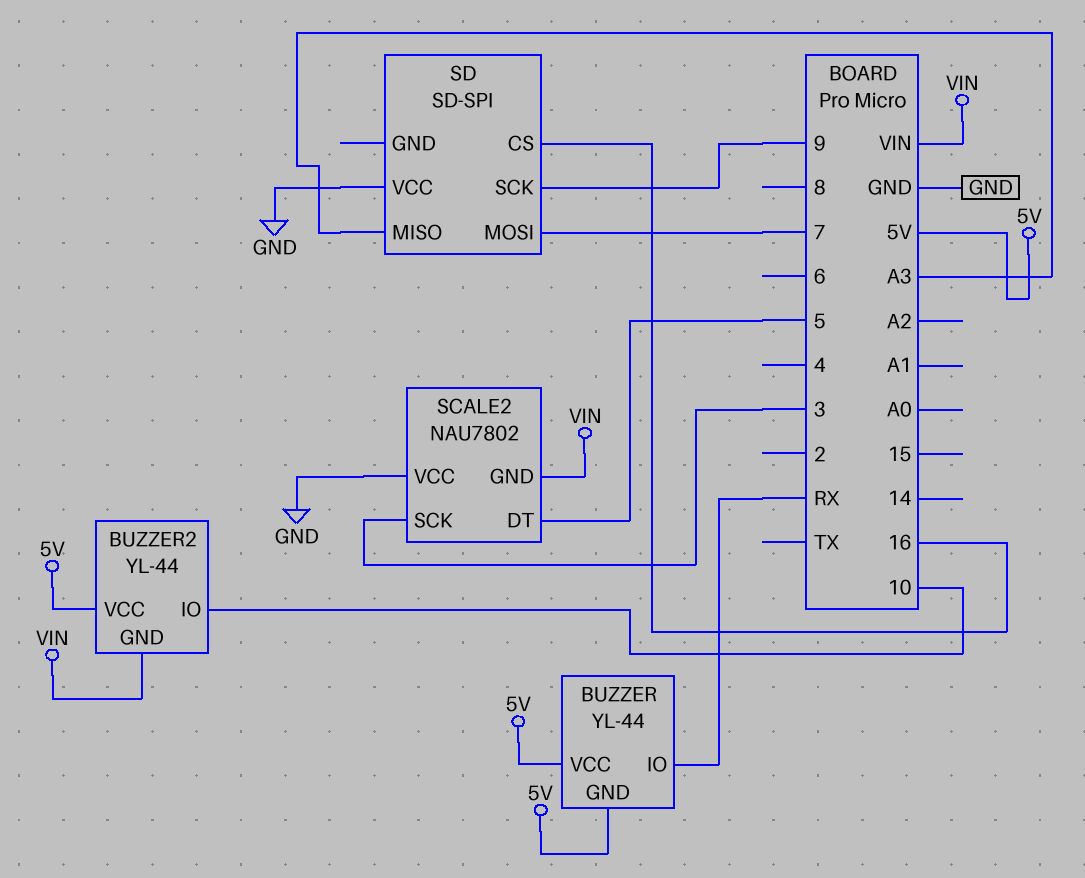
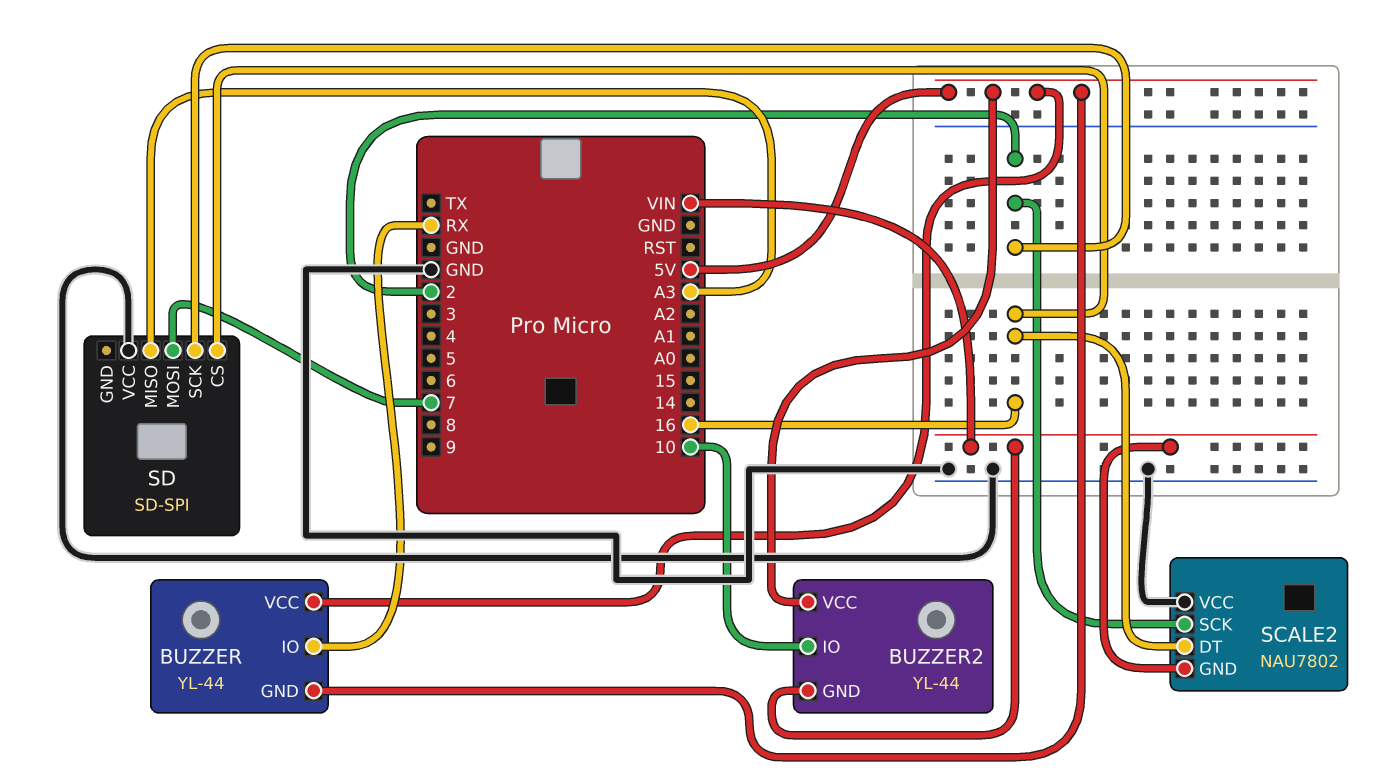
SCALE2 pin DT: 5 -> 16
SCALE2 pin SCK: 3 -> 2
SD pin SCK: 9 -> 2

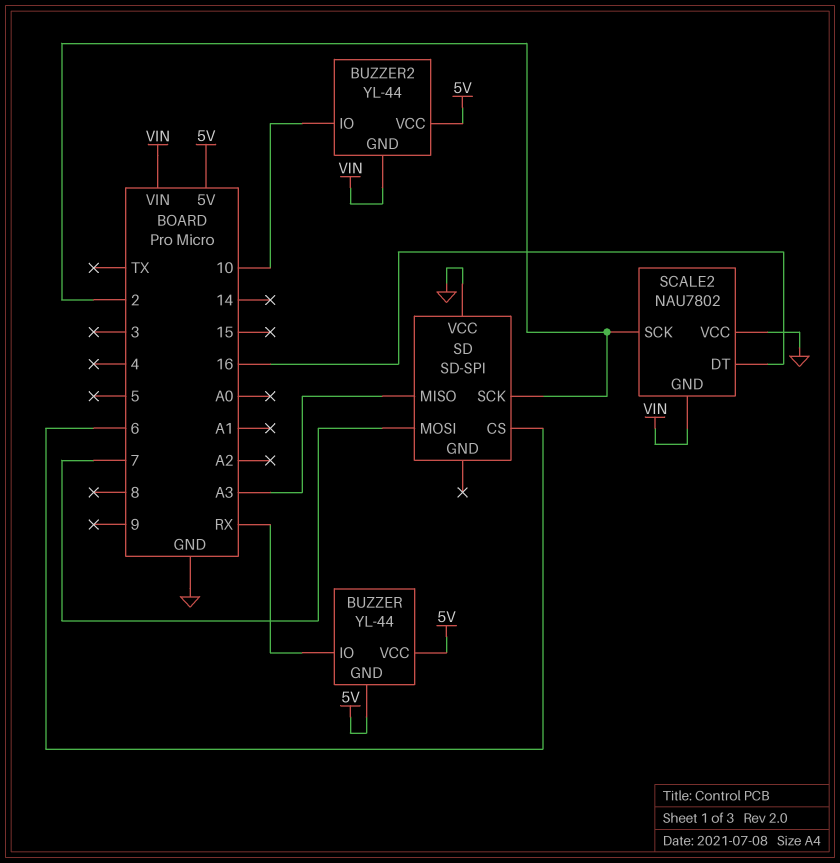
SD pin CS: 16 -> 6

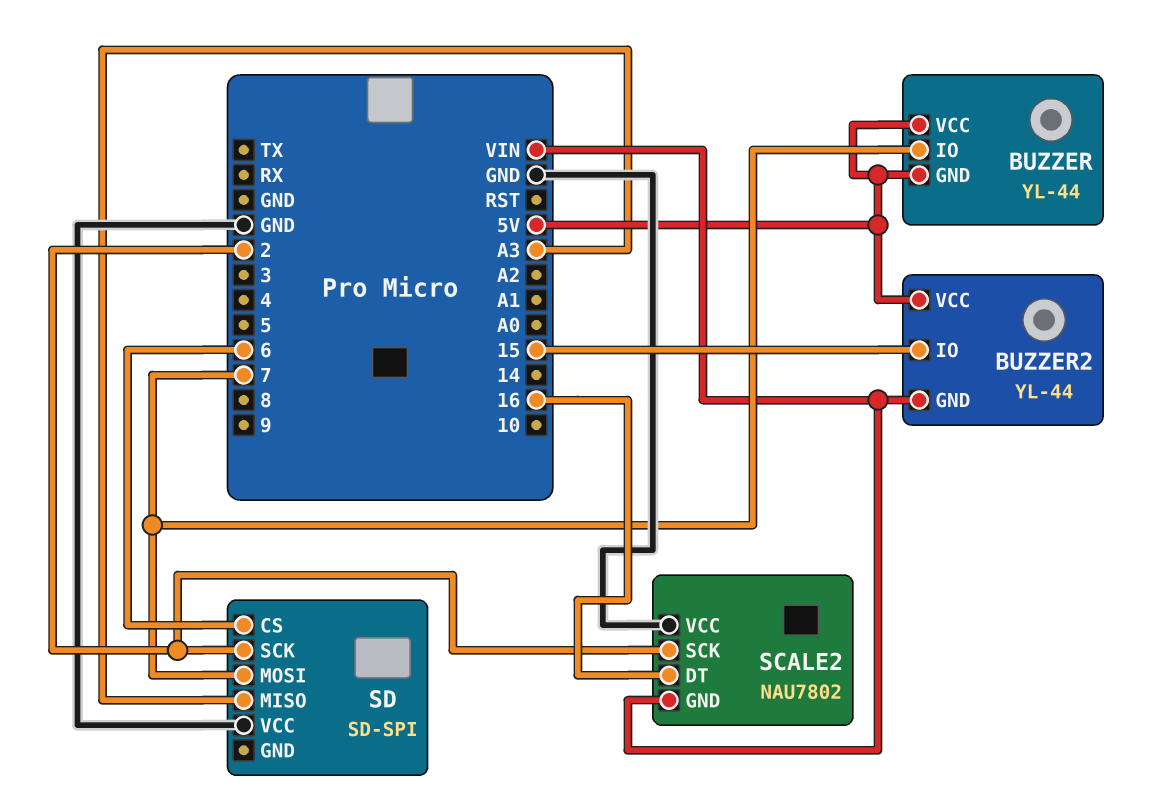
BUZZER pin IO: RX -> 7
BUZZER2 pin IO: 10 -> 15

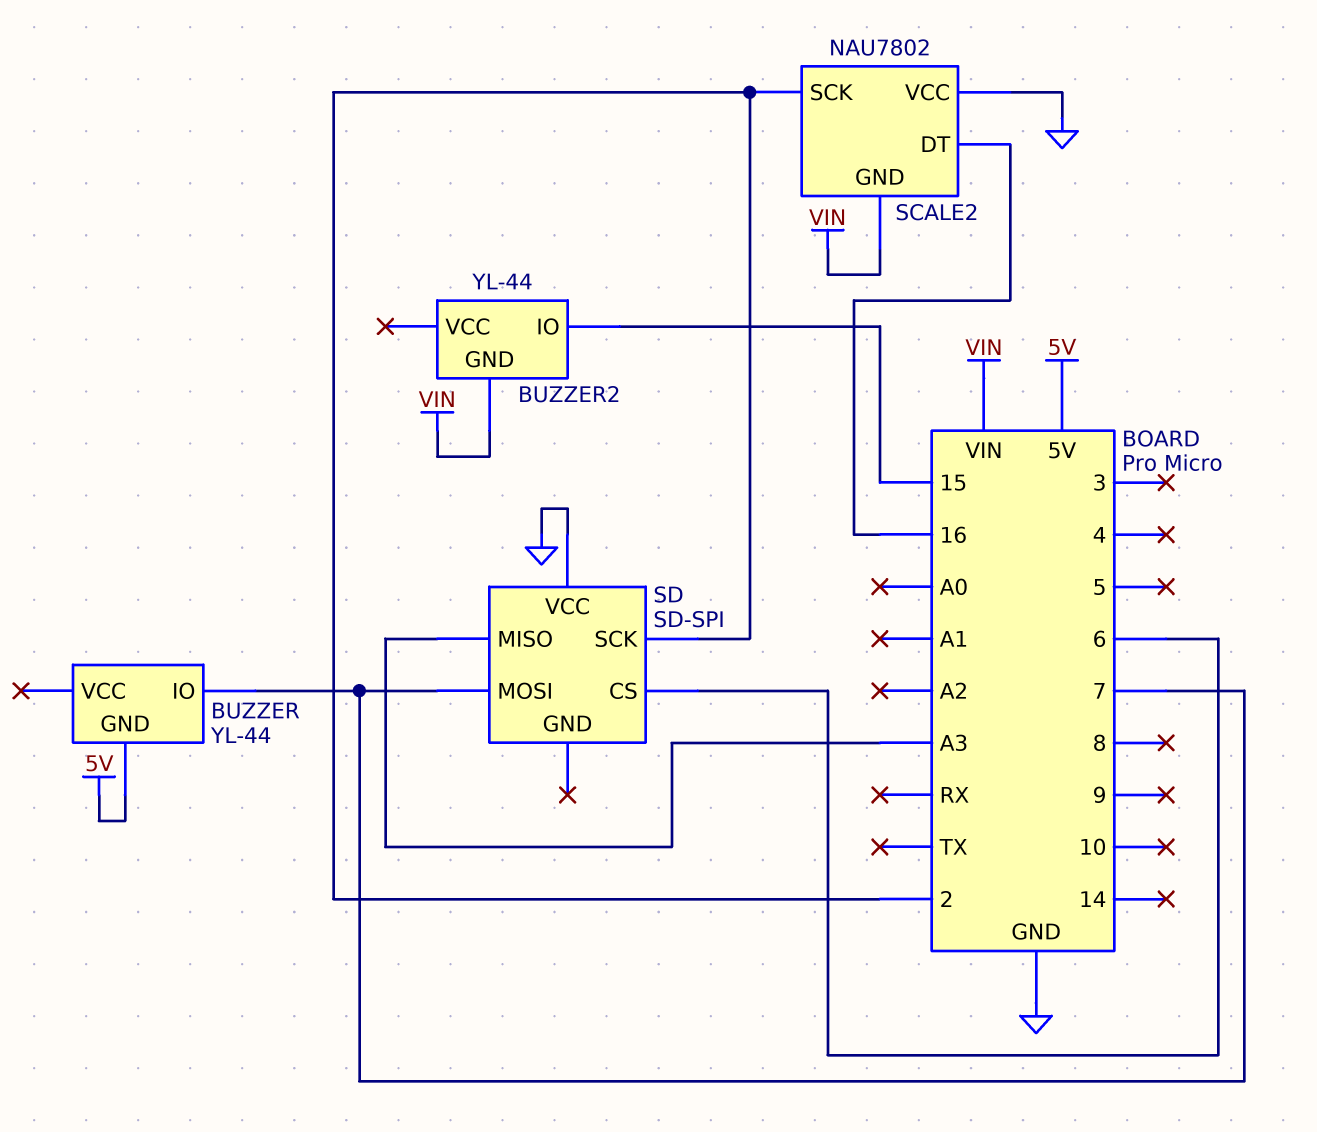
BUZZER pin VCC: 5V -> none
BUZZER2 pin VCC: 5V -> none

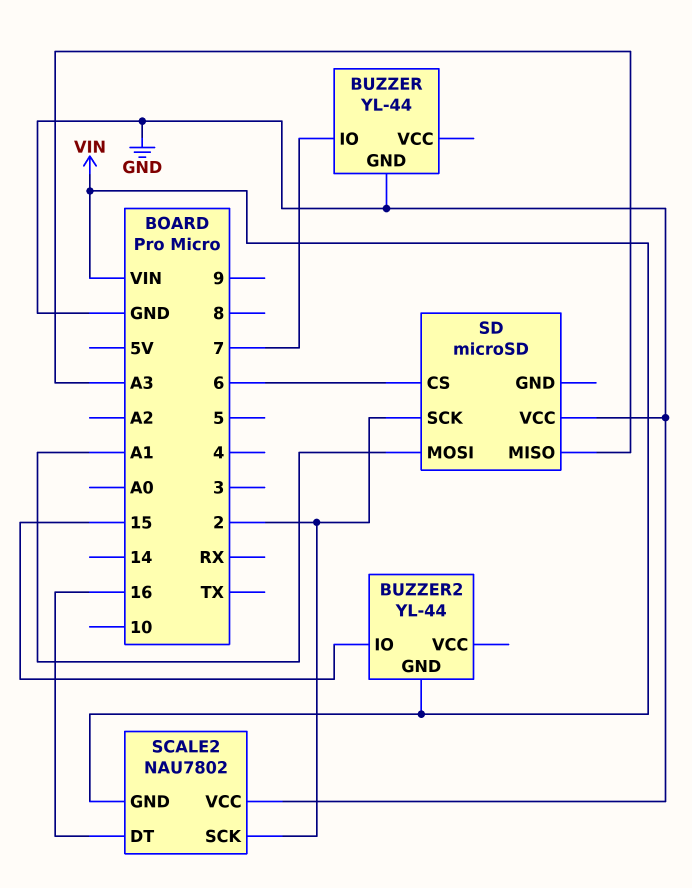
BUZZER pin GND: 5V -> GND
SD: SD-SPI -> microSD
SD pin MOSI: 7 -> A1

